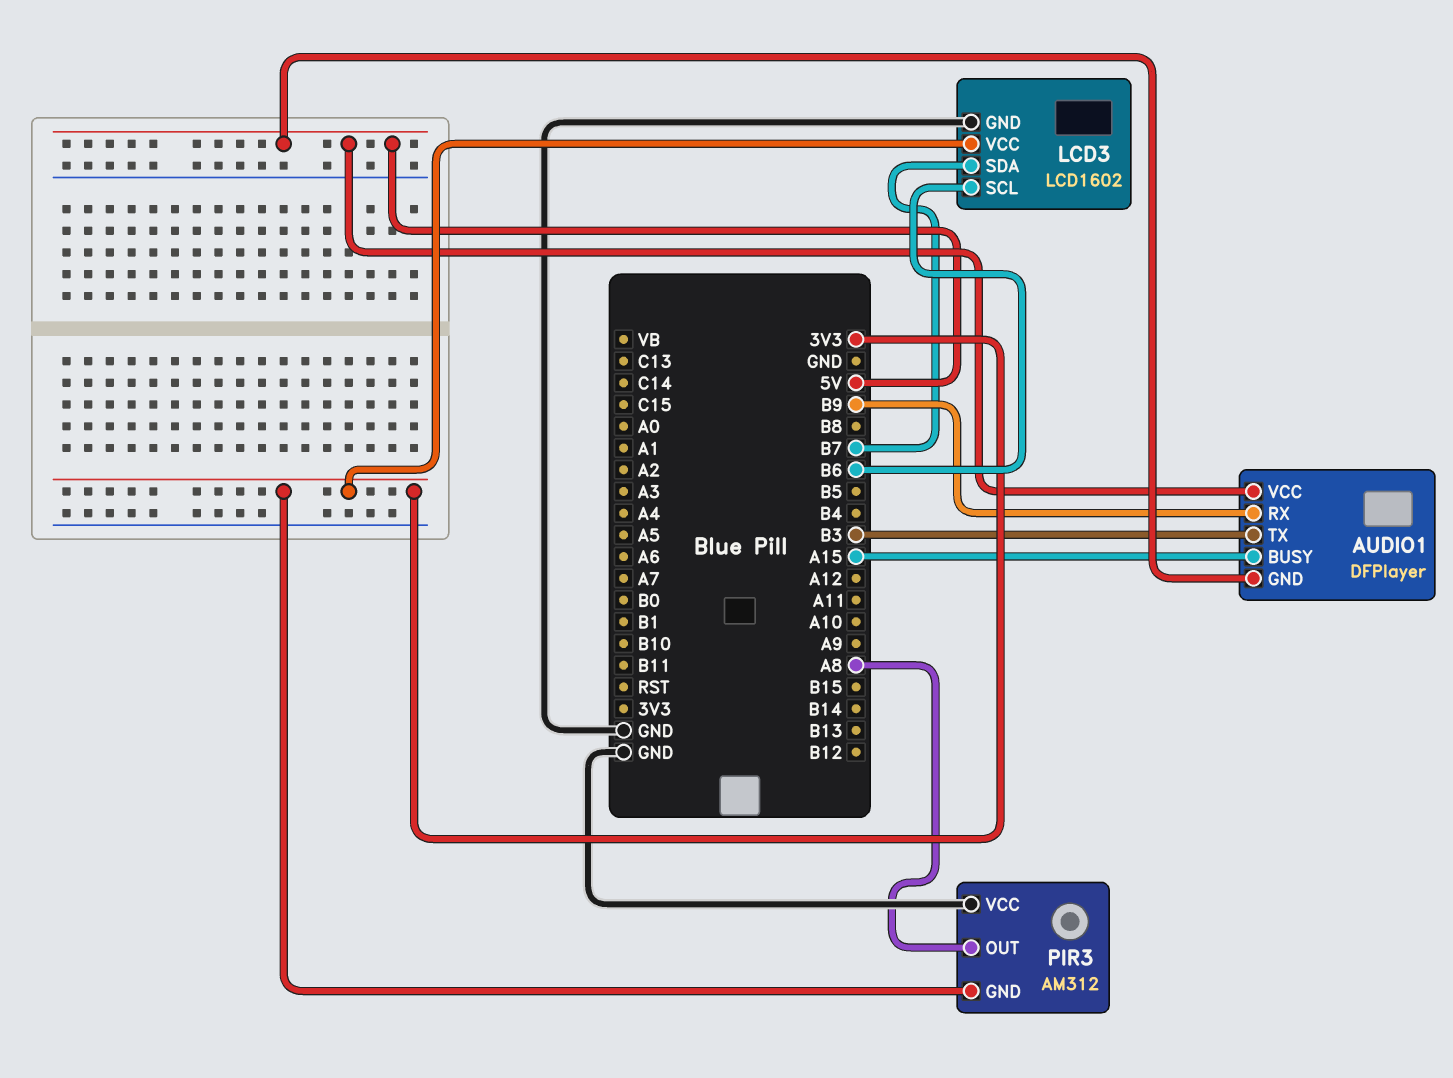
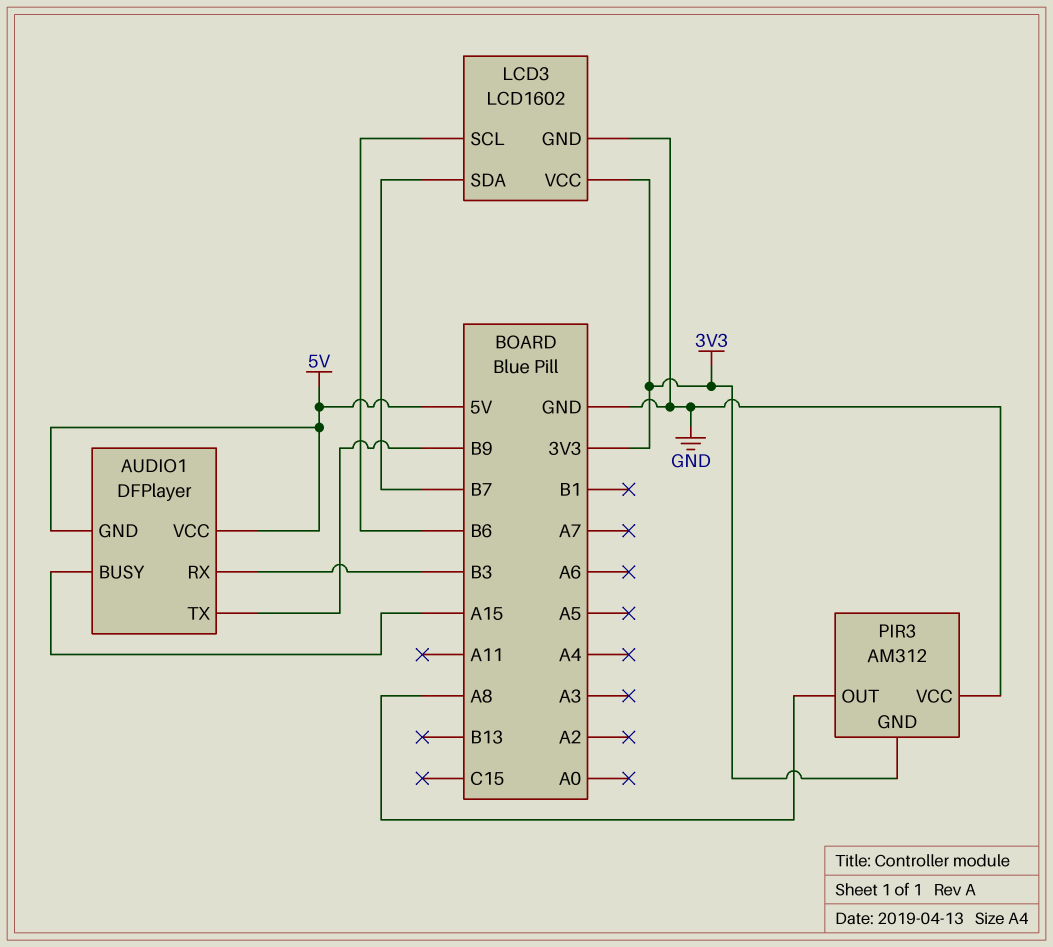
AUDIO1 pin RX: B9 -> B3
AUDIO1 pin TX: B3 -> B9

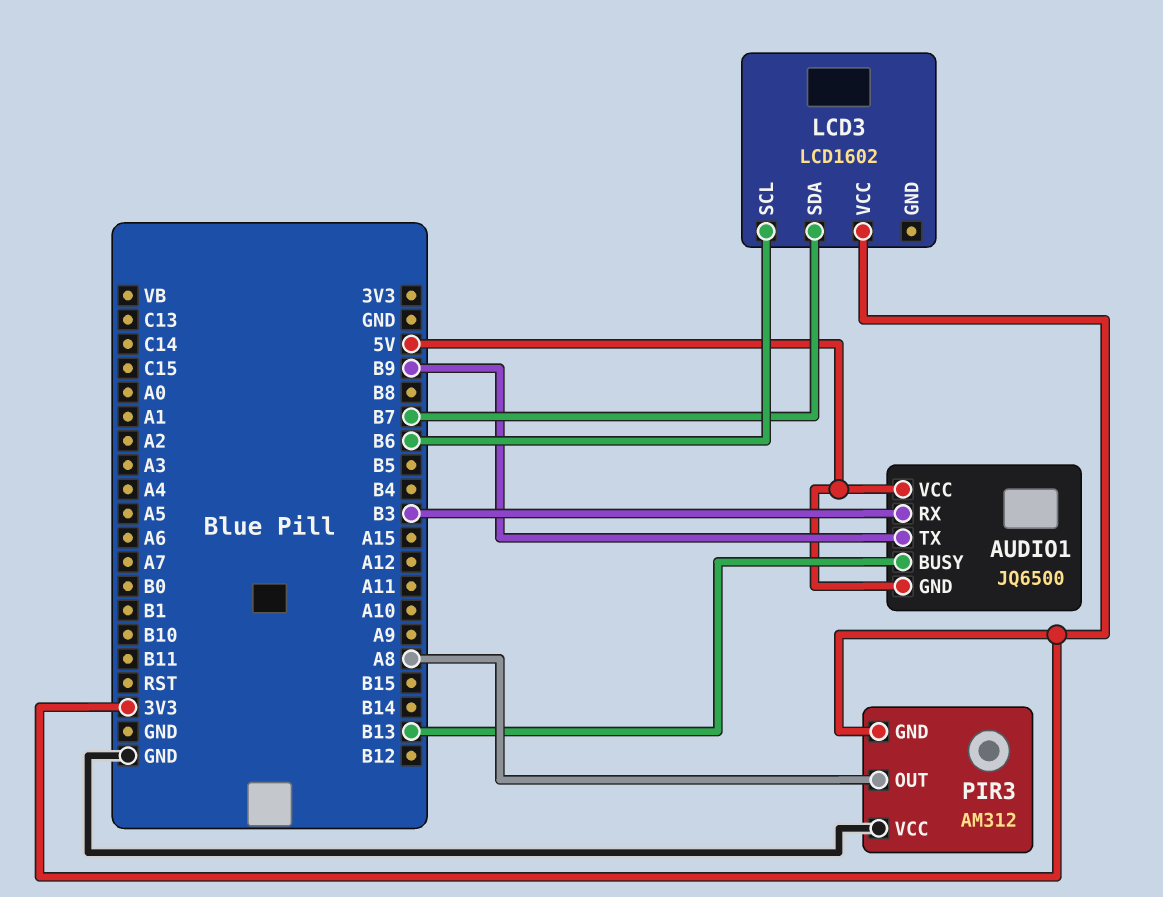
AUDIO1: DFPlayer -> JQ6500
AUDIO1 pin BUSY: A15 -> B13
LCD3 pin GND: GND -> none

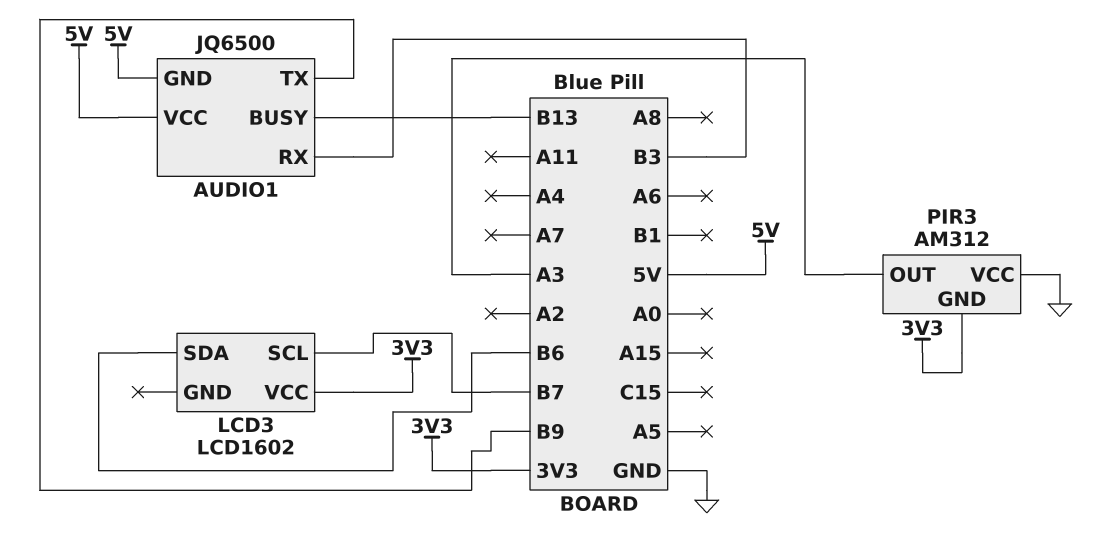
LCD3 pin SCL: B6 -> B7
LCD3 pin SDA: B7 -> B6
PIR3 pin OUT: A8 -> A3

